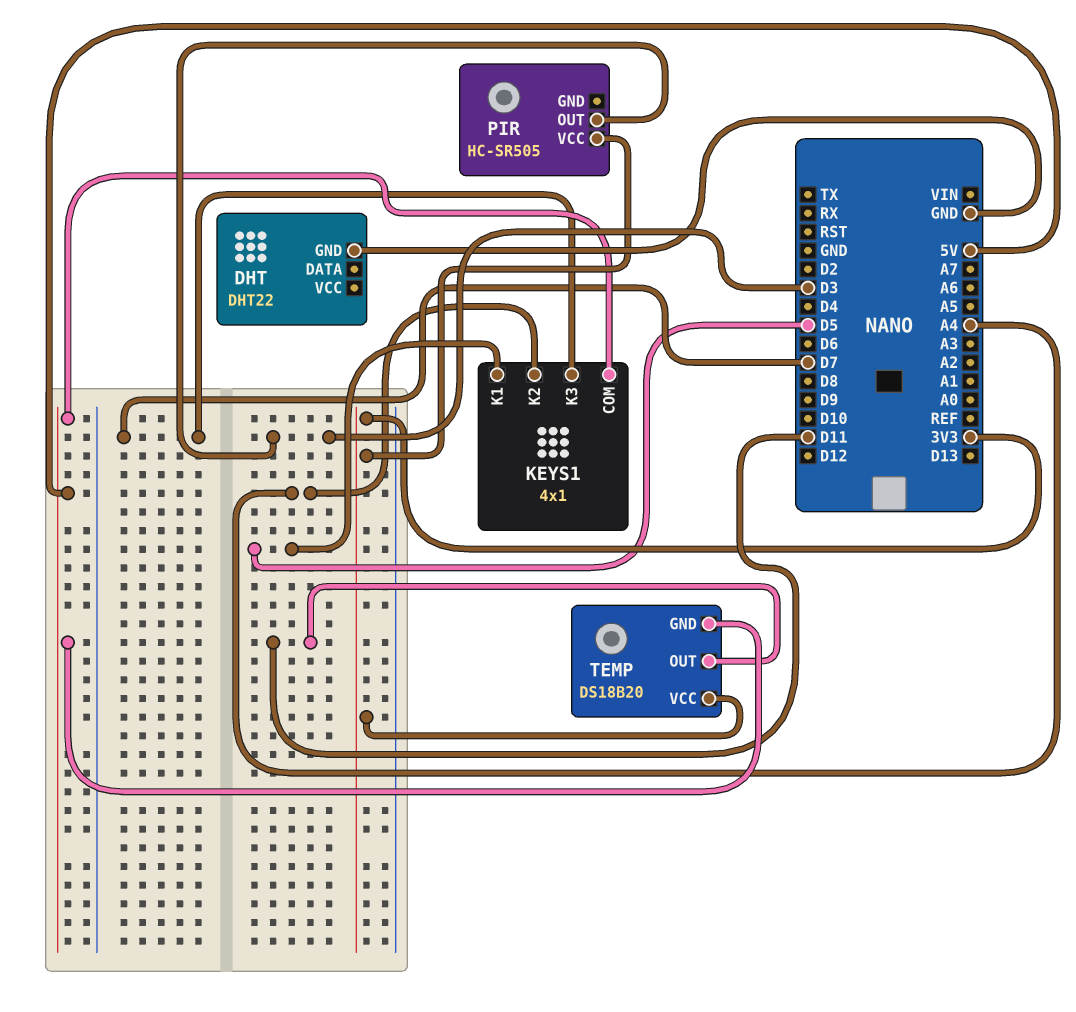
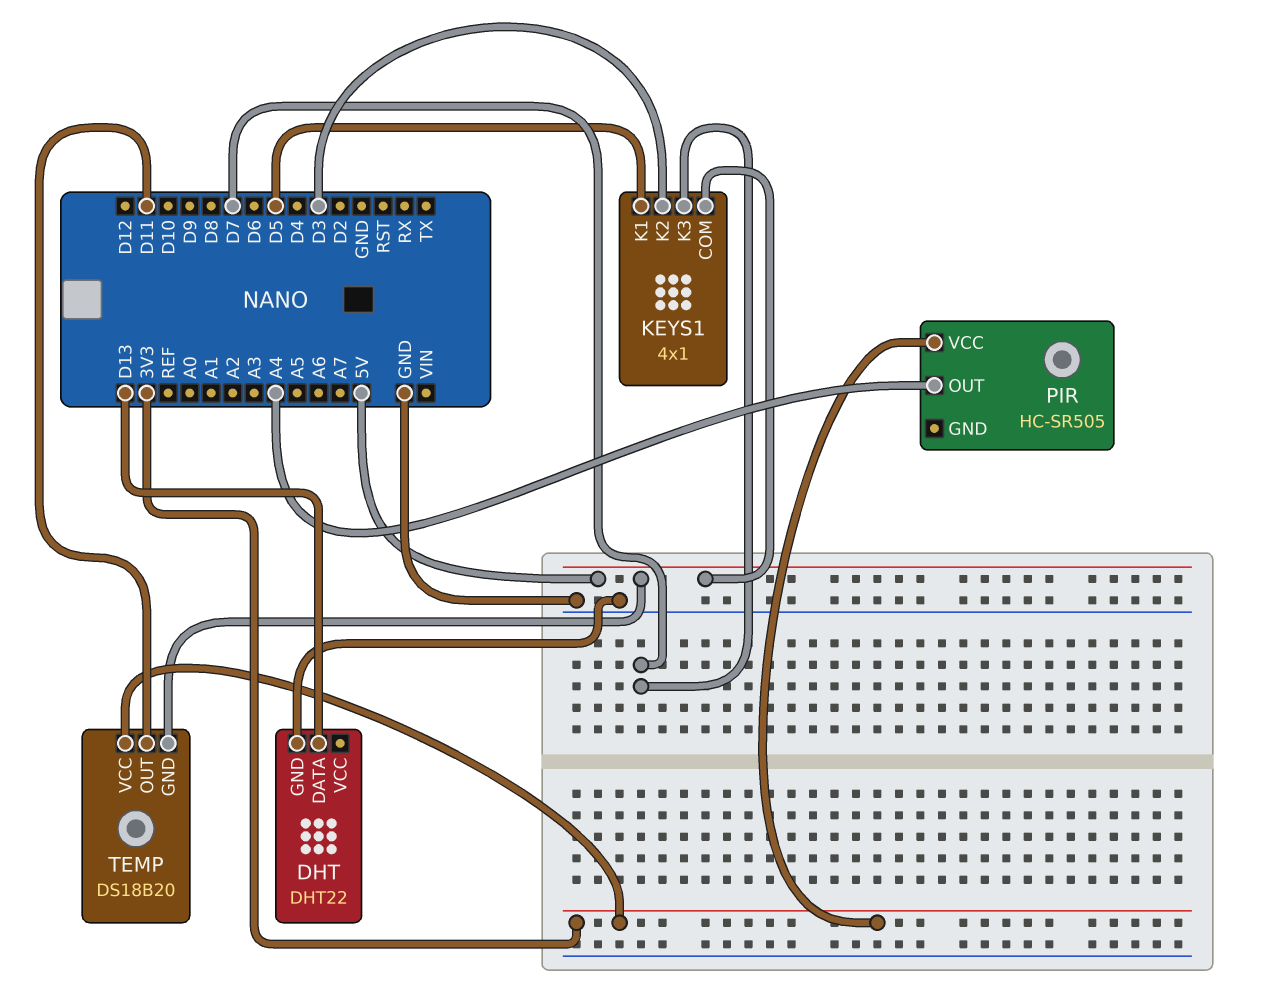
DHT pin DATA: none -> D13
KEYS1 pin K2: A4 -> D3
PIR pin OUT: D3 -> A4

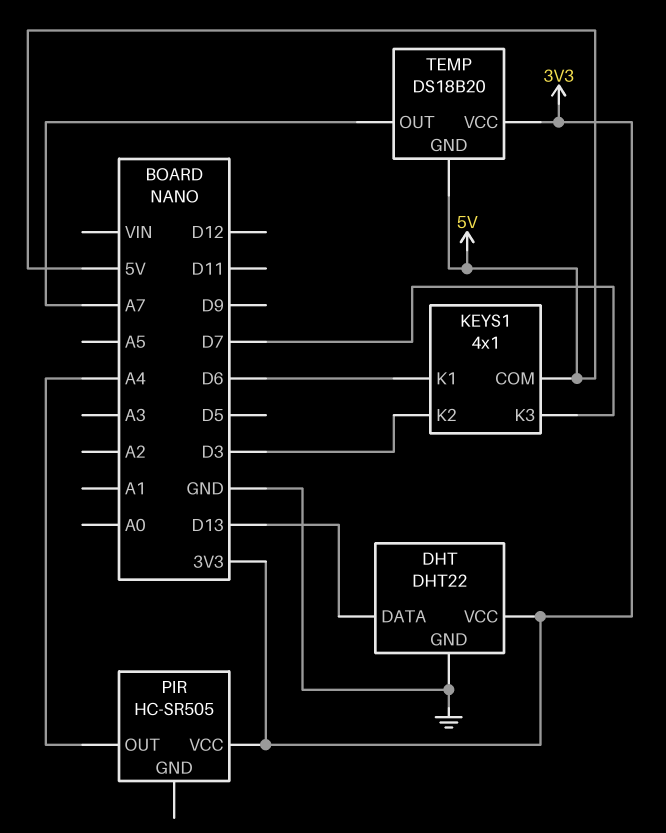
DHT pin VCC: none -> 3V3
KEYS1 pin K1: D5 -> D6
TEMP pin OUT: D11 -> A7

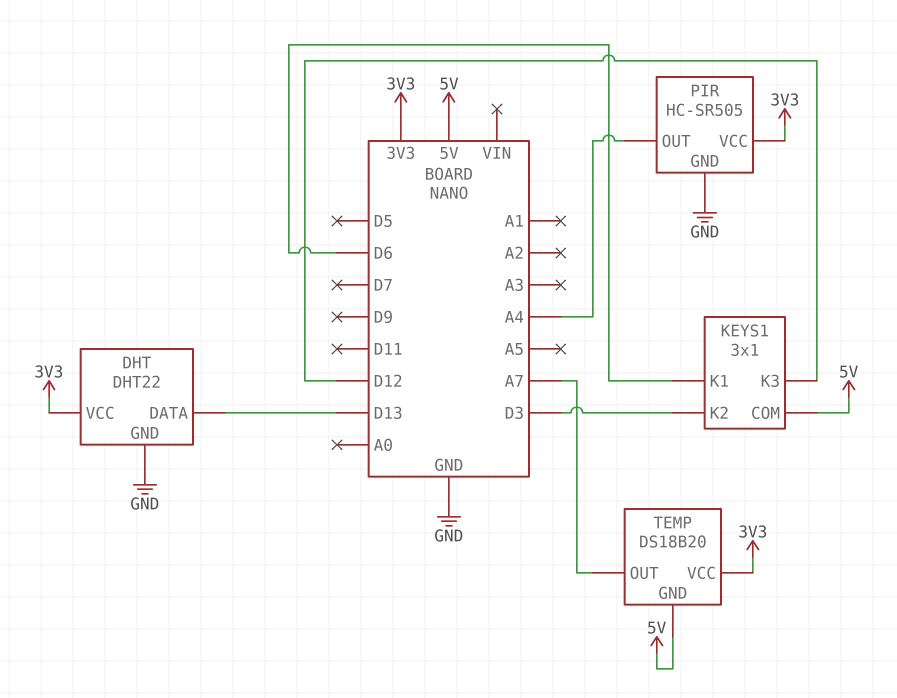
KEYS1: 4x1 -> 3x1
KEYS1 pin K3: D7 -> D12
PIR pin GND: none -> GND

